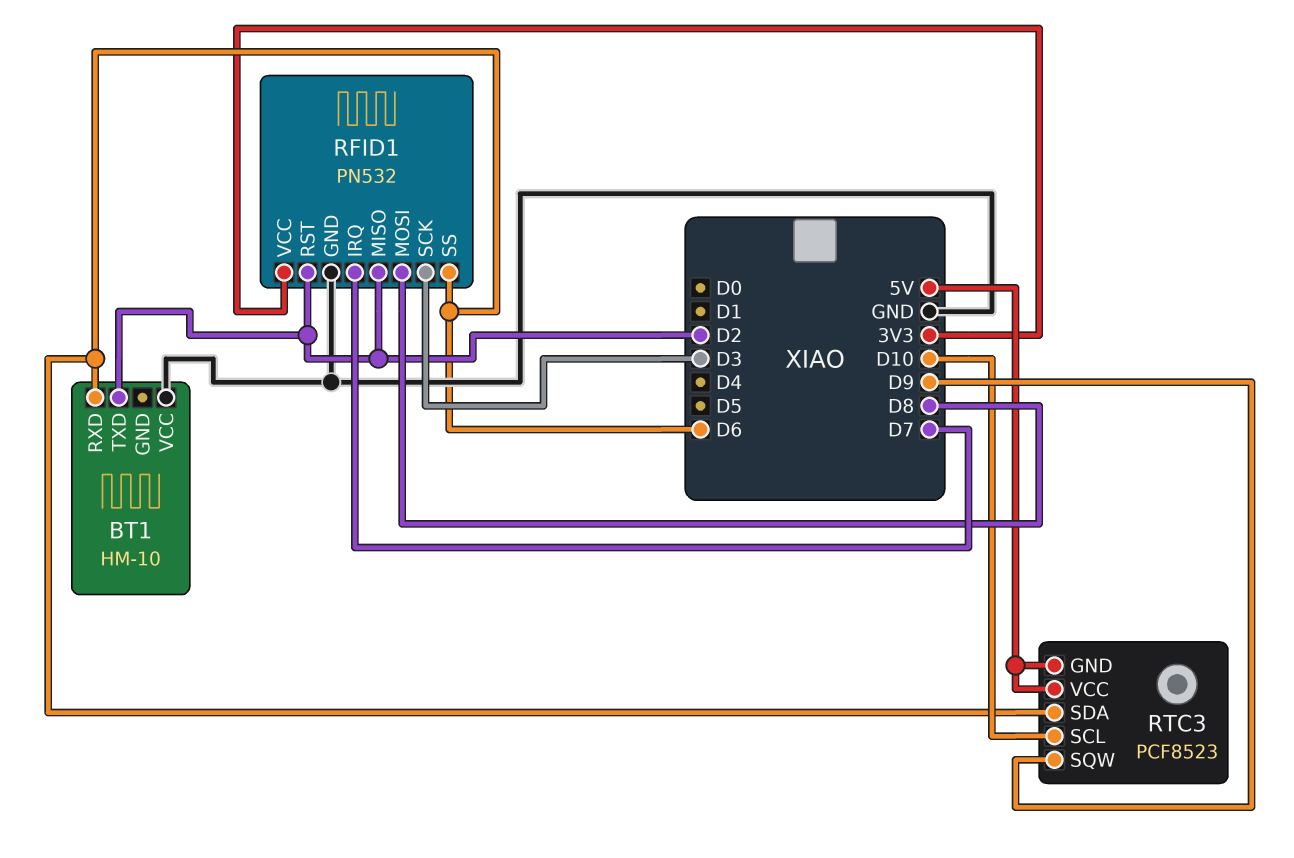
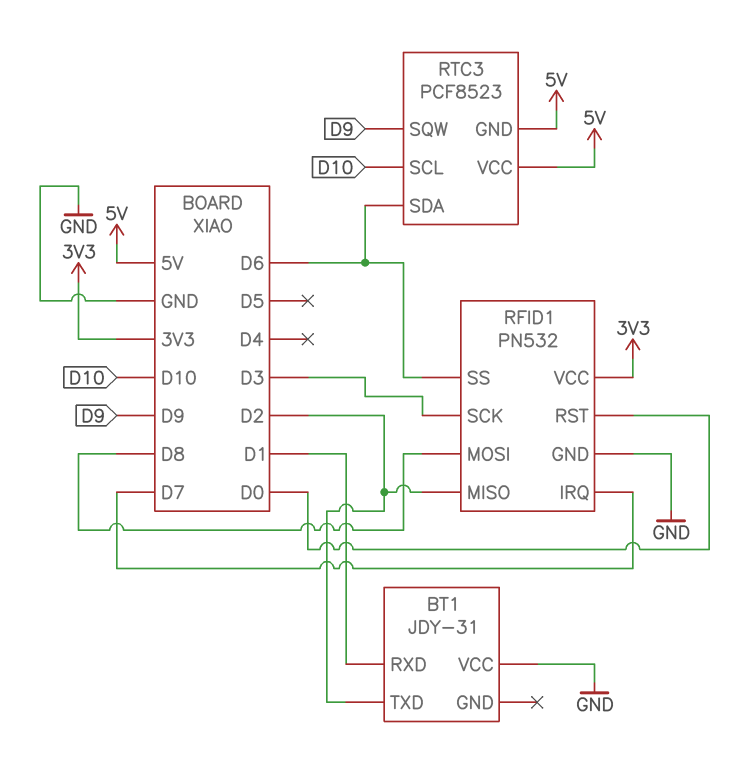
BT1: HM-10 -> JDY-31
BT1 pin RXD: D6 -> D1
RFID1 pin RST: D2 -> D0

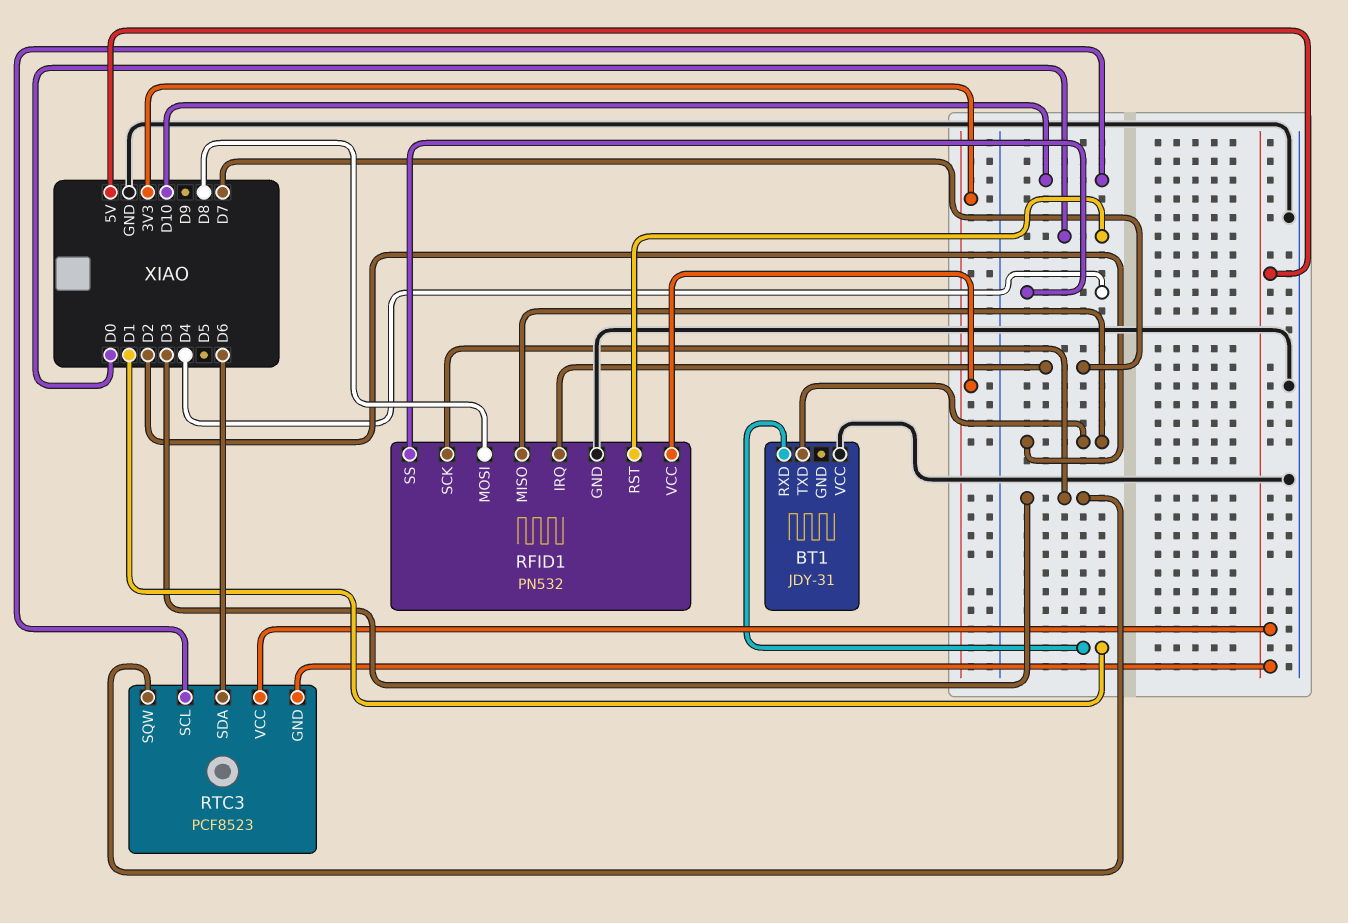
RFID1 pin SS: D6 -> D4
RTC3 pin SQW: D9 -> D3

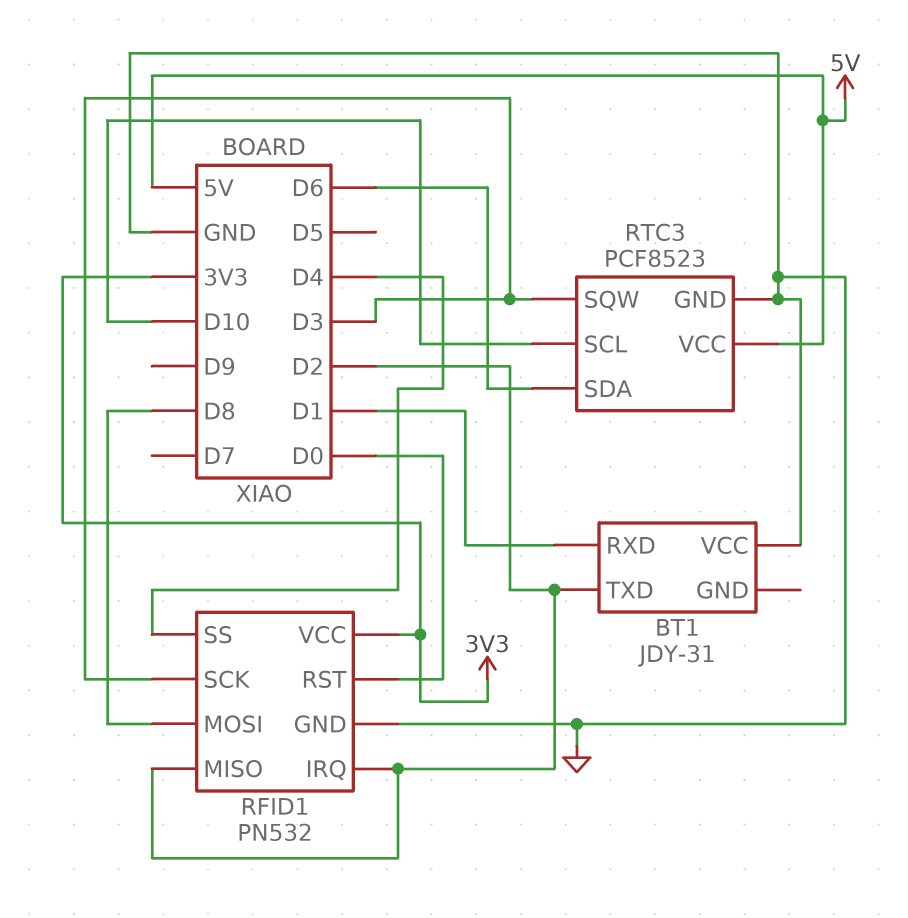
RFID1 pin IRQ: D7 -> D2
RTC3 pin GND: 5V -> GND

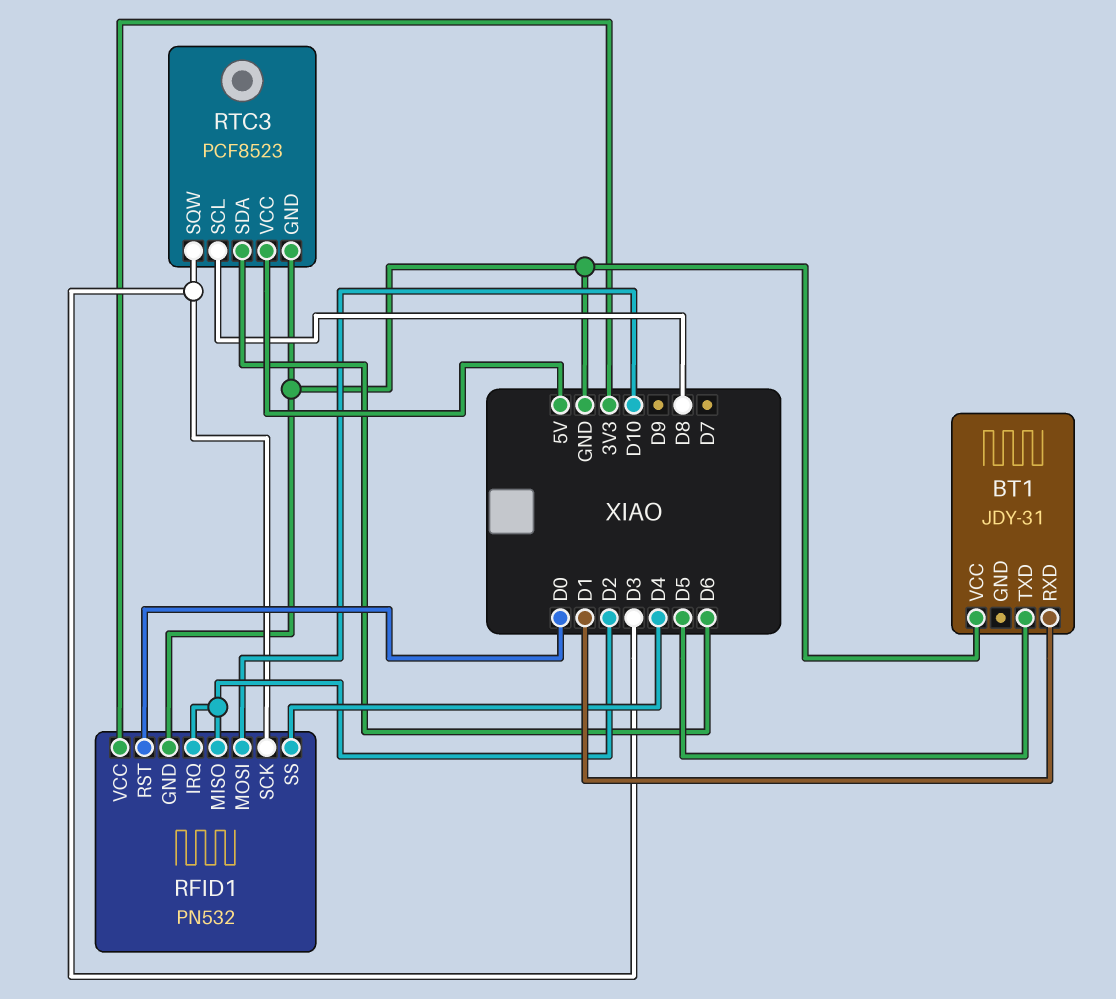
BT1 pin TXD: D2 -> D5
RFID1 pin MOSI: D8 -> D10
RTC3 pin SCL: D10 -> D8

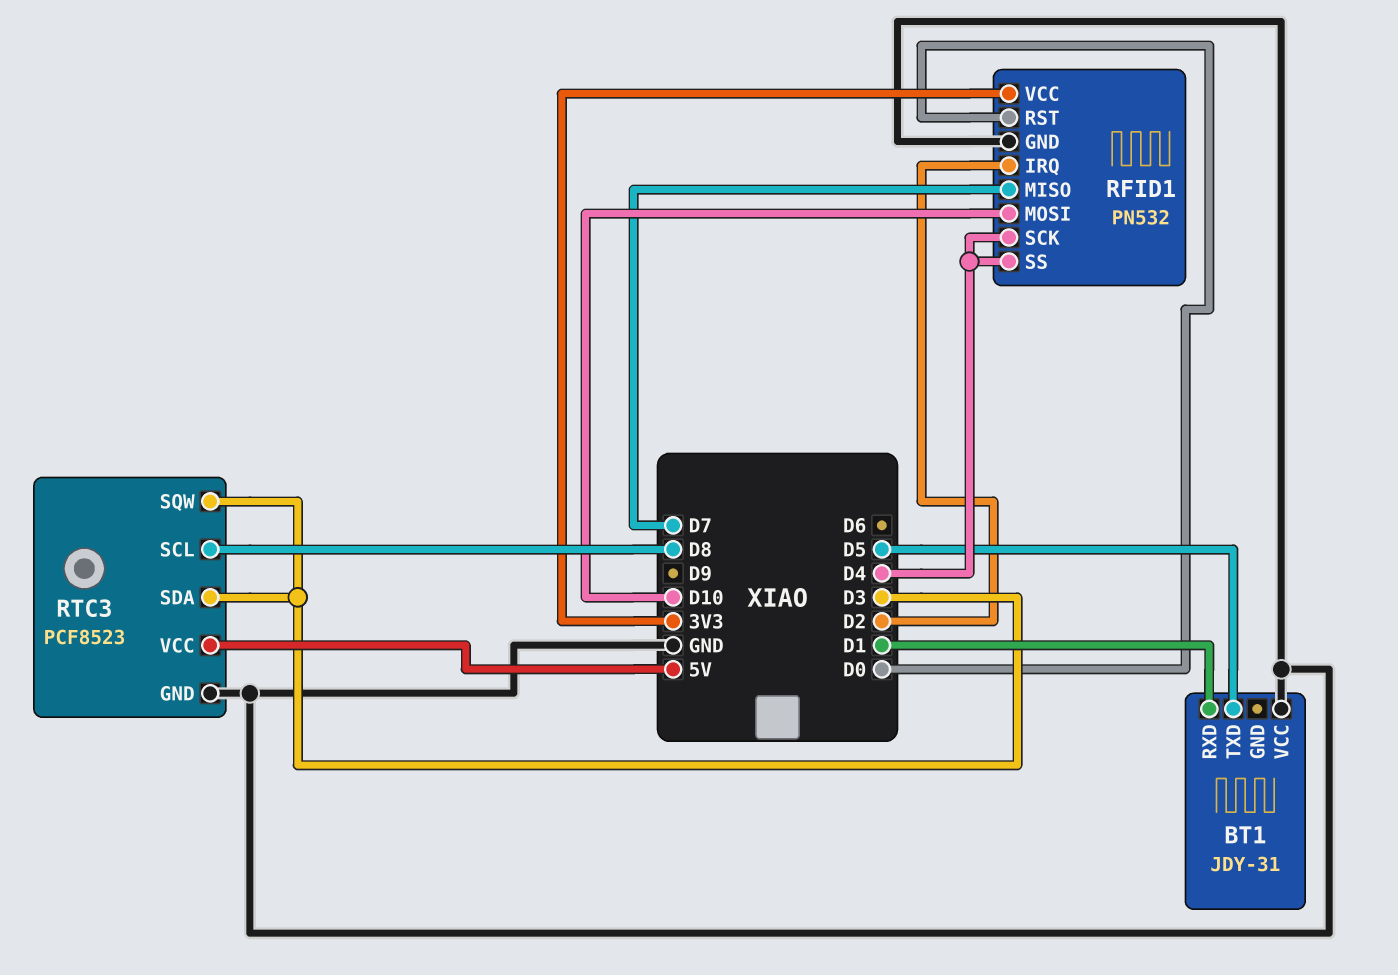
RFID1 pin MISO: D2 -> D7
RFID1 pin SCK: D3 -> D4
RTC3 pin SDA: D6 -> D3

